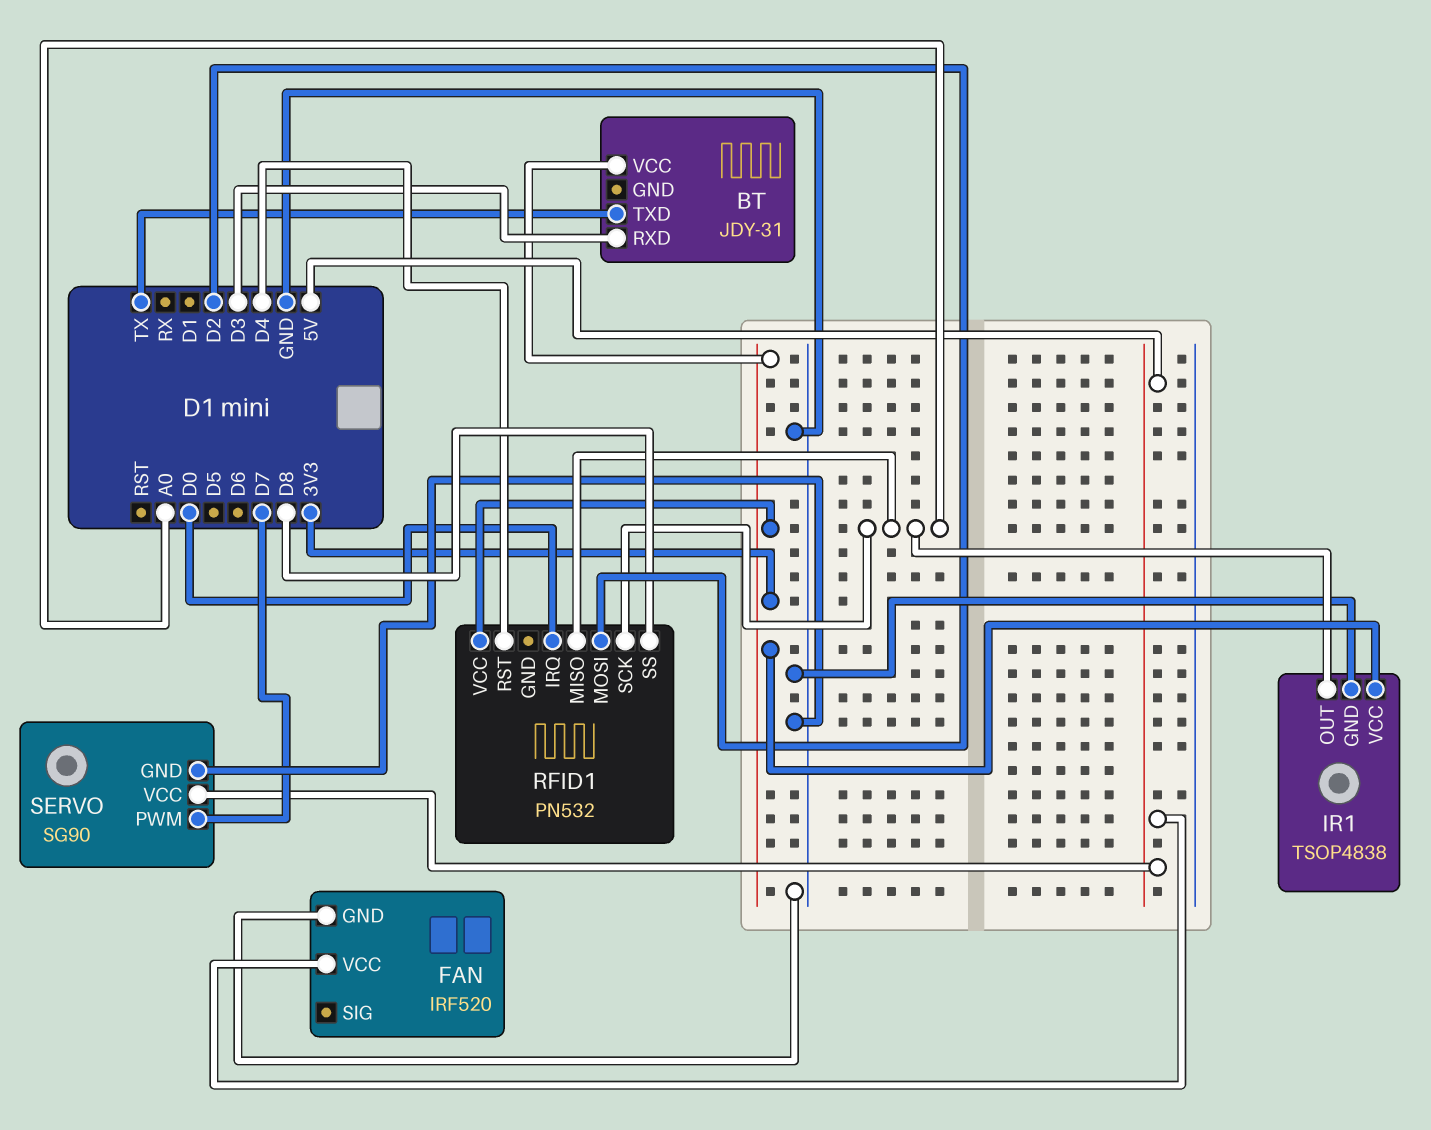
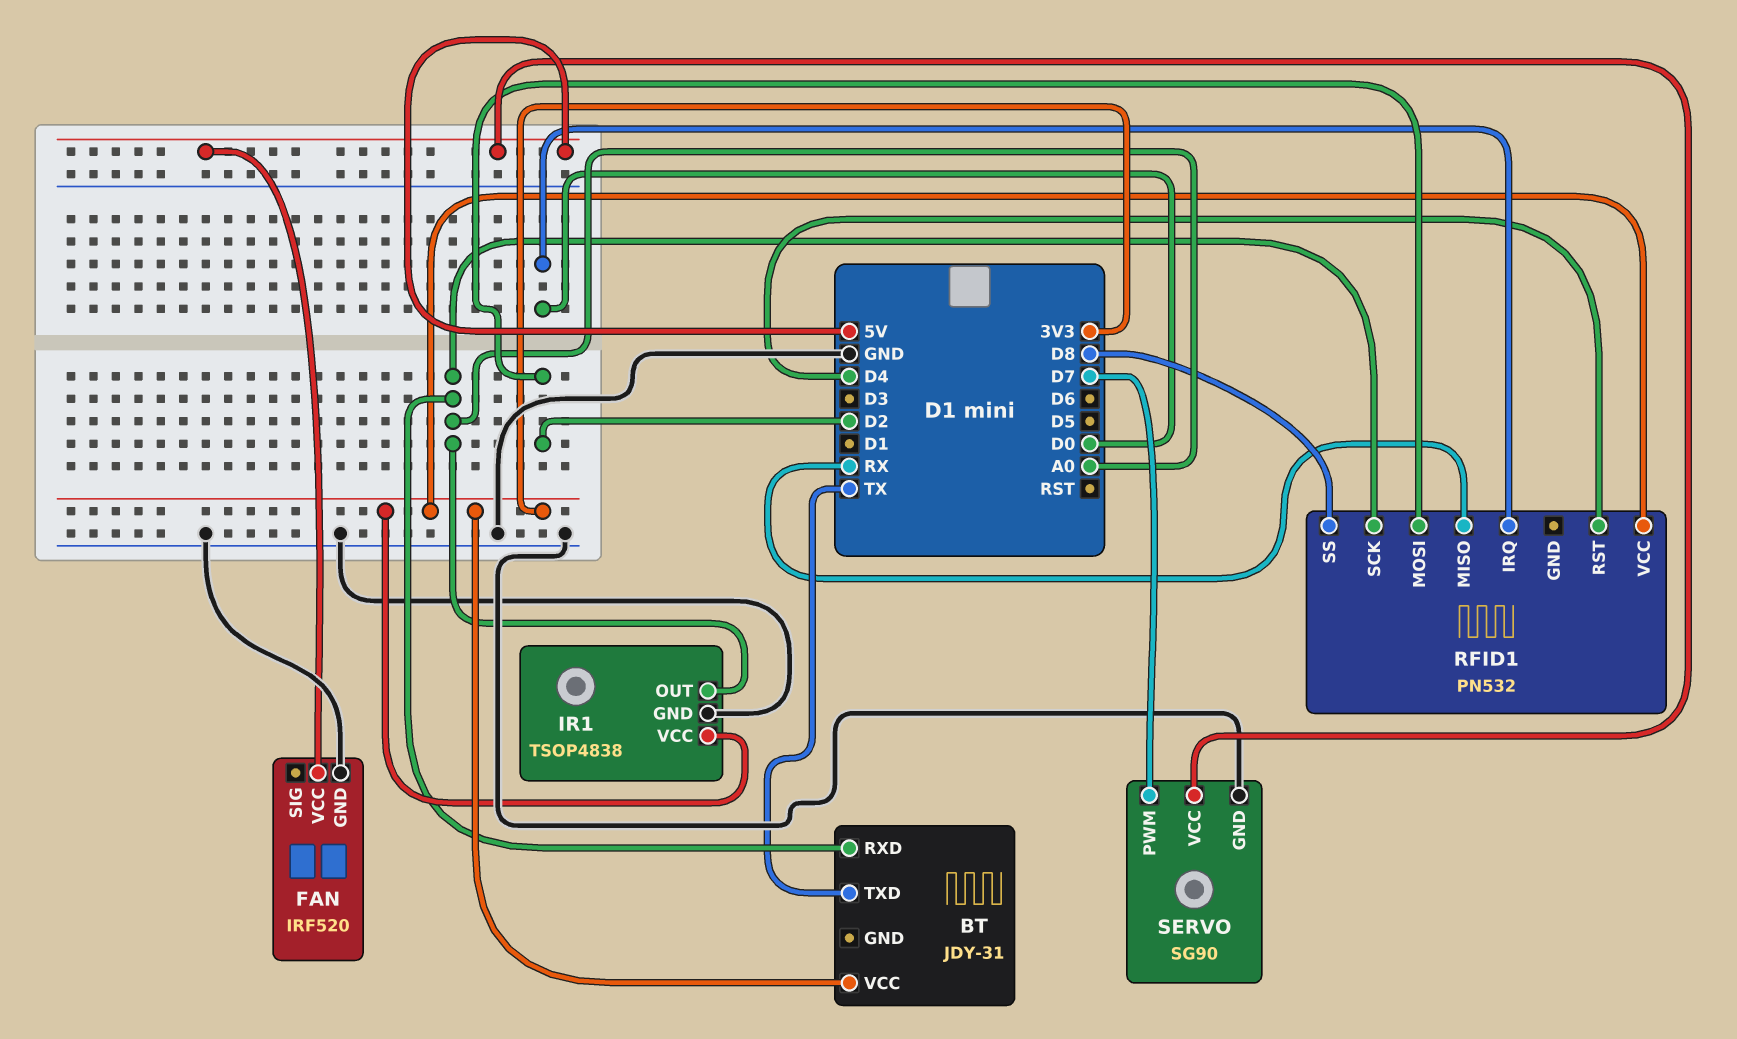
BT pin RXD: D3 -> A0
RFID1 pin MISO: A0 -> RX

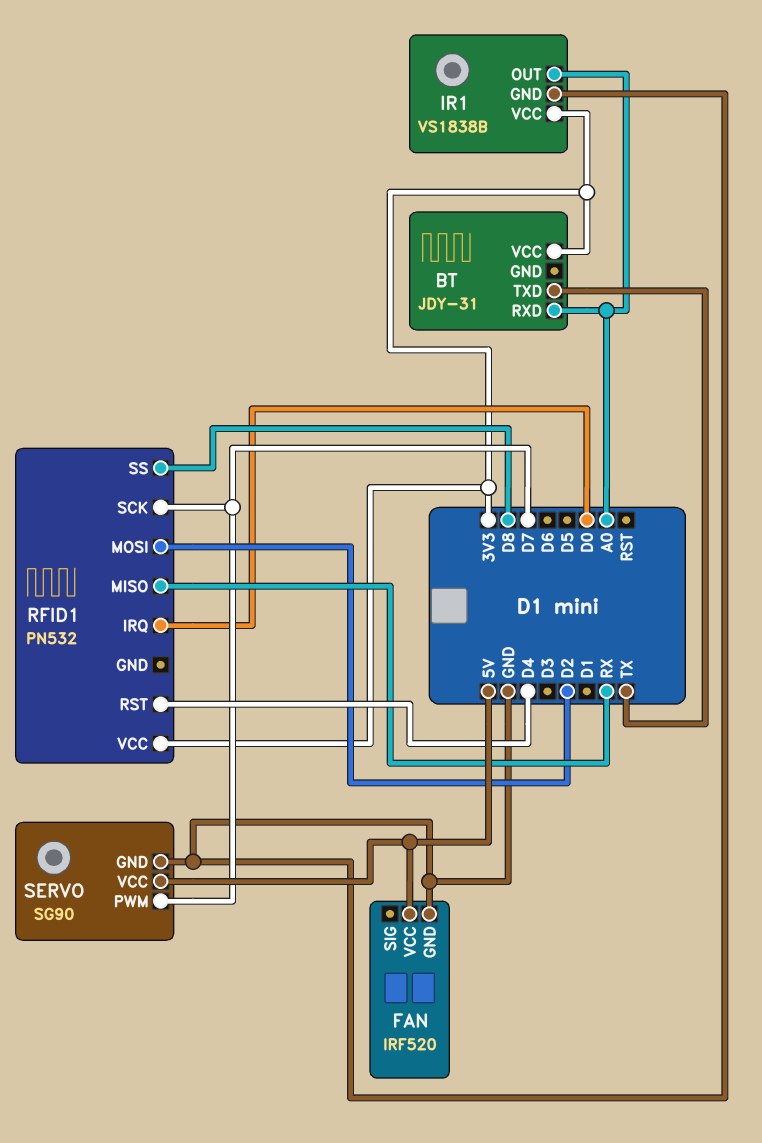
IR1: TSOP4838 -> VS1838B
RFID1 pin SCK: A0 -> D7

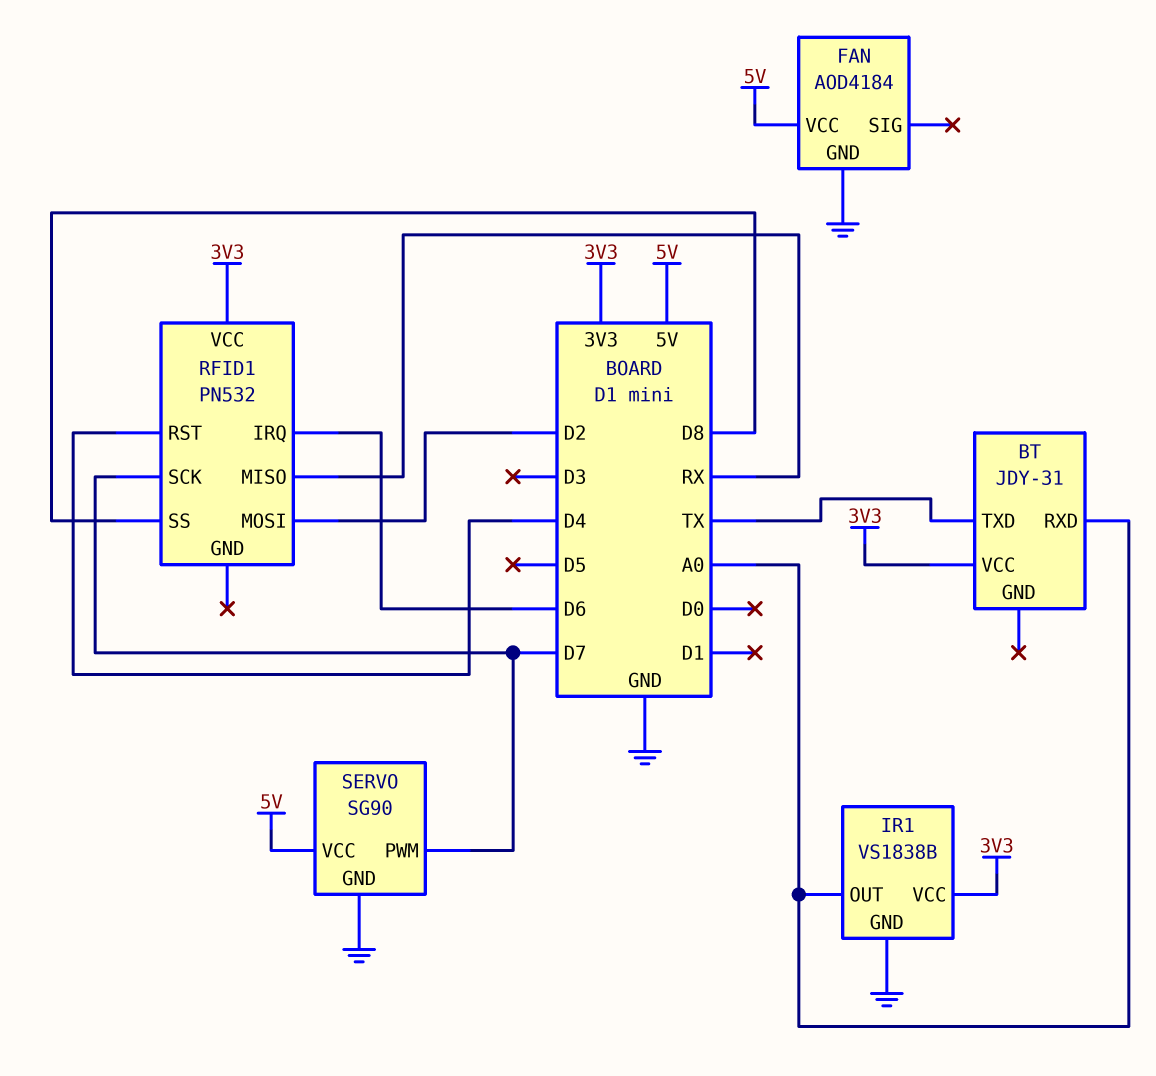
FAN: IRF520 -> AOD4184
RFID1 pin IRQ: D0 -> D6

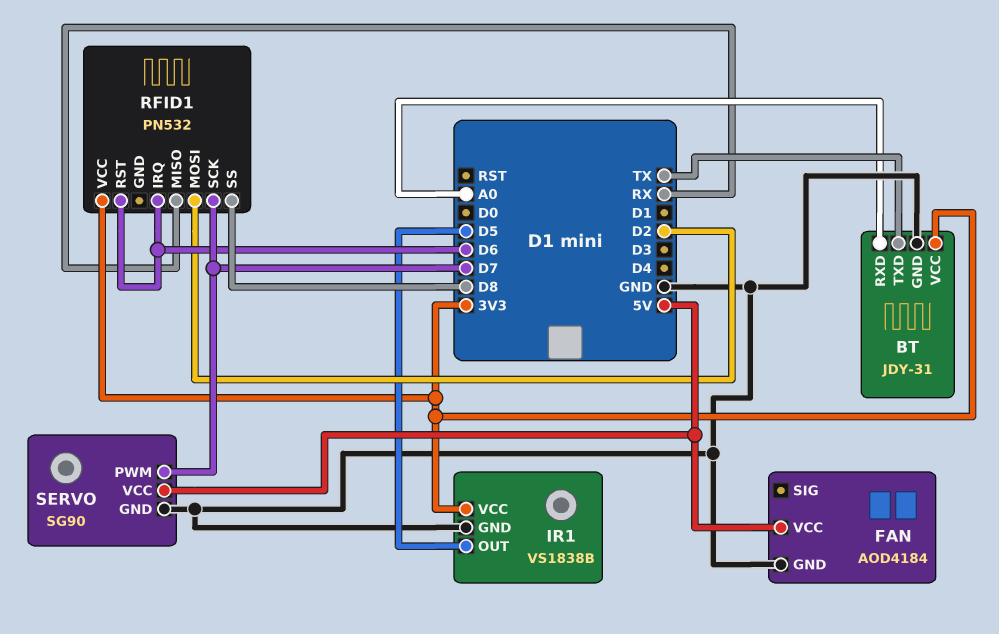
BT pin GND: none -> GND
IR1 pin OUT: A0 -> D5
RFID1 pin RST: D4 -> D6

